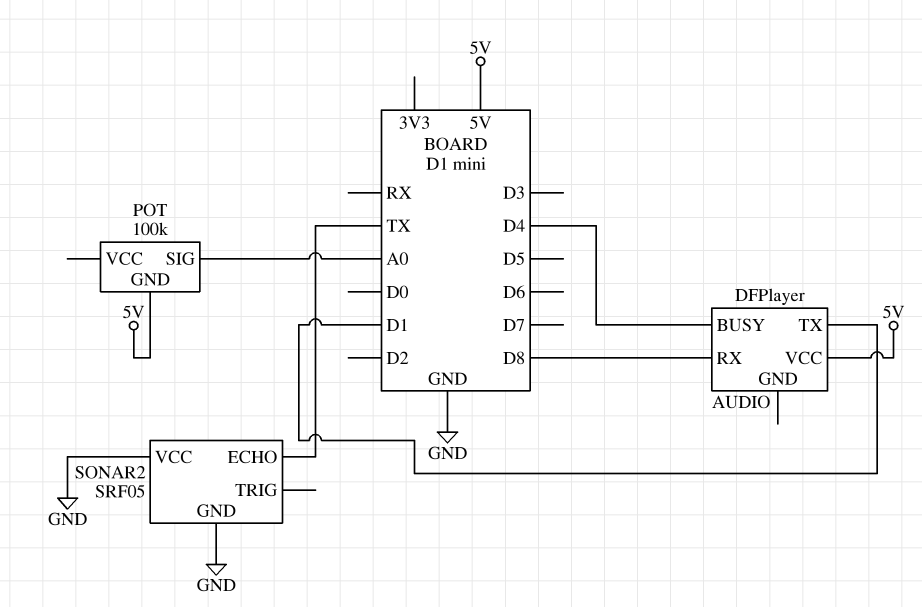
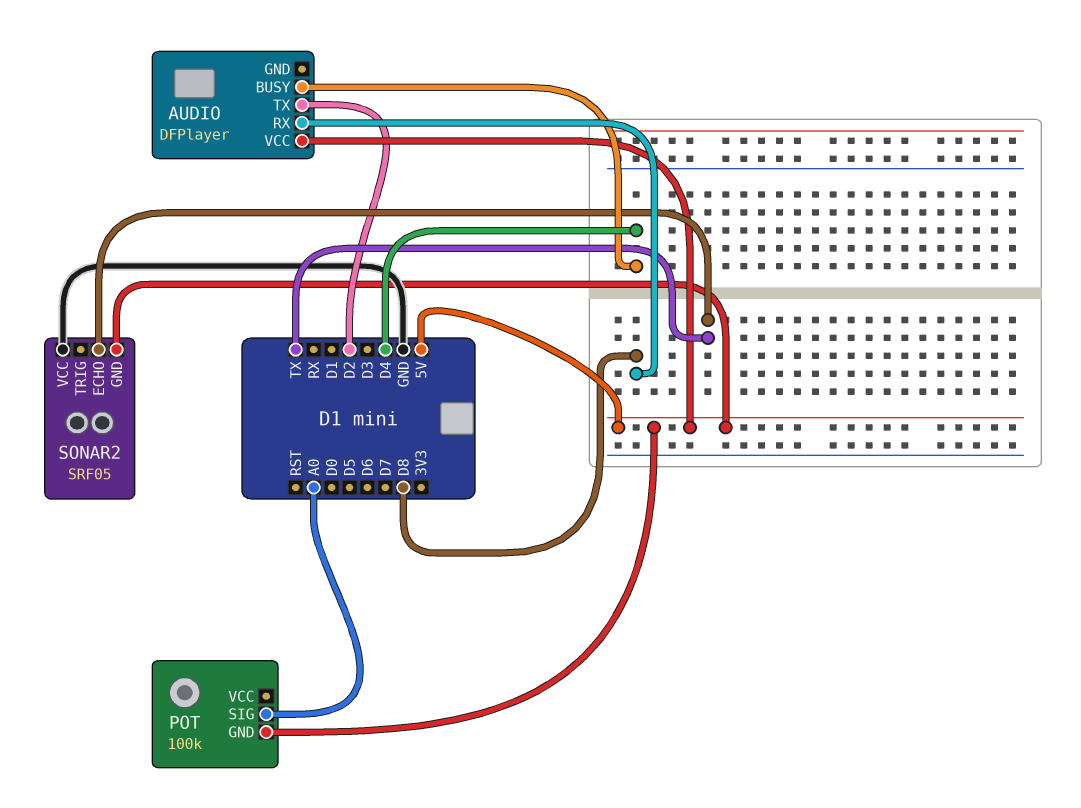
AUDIO pin TX: D1 -> D2
SONAR2 pin GND: GND -> 5V

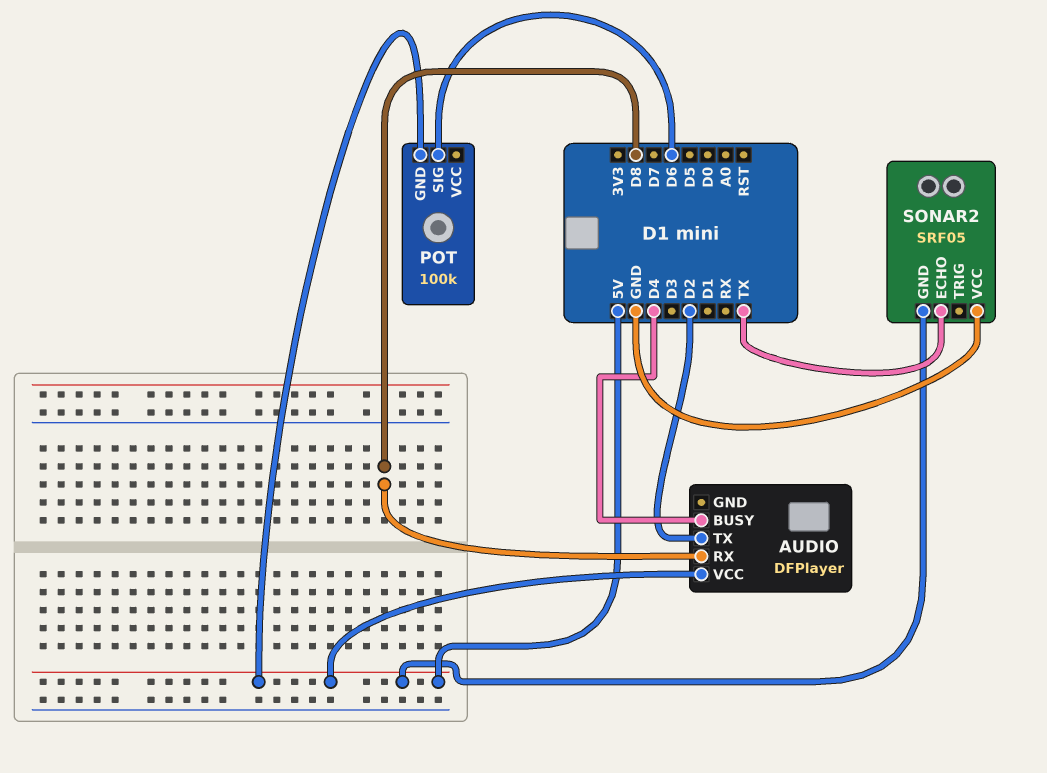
POT pin SIG: A0 -> D6

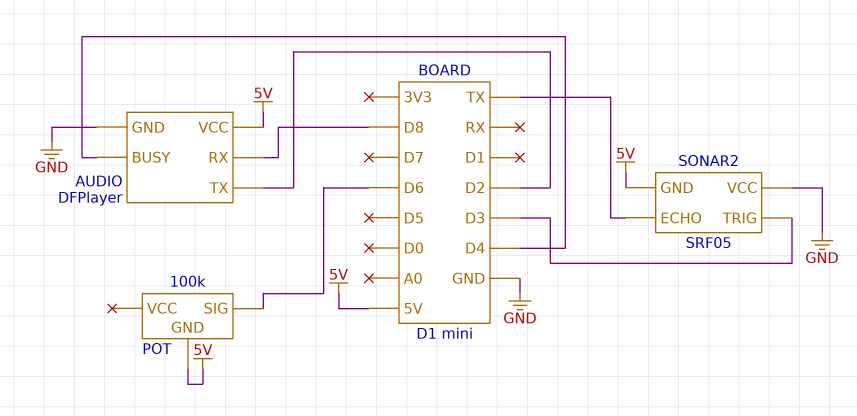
AUDIO pin GND: none -> GND
SONAR2 pin TRIG: none -> D3

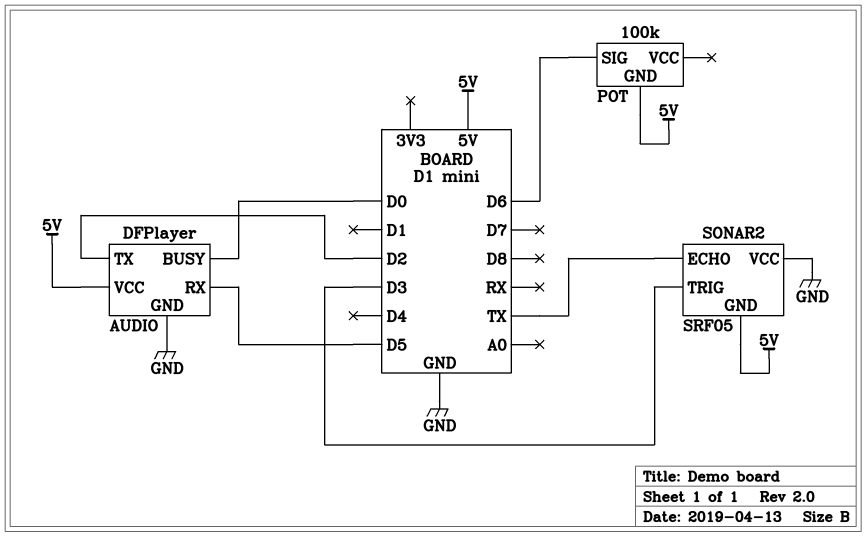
AUDIO pin BUSY: D4 -> D0
AUDIO pin RX: D8 -> D5

